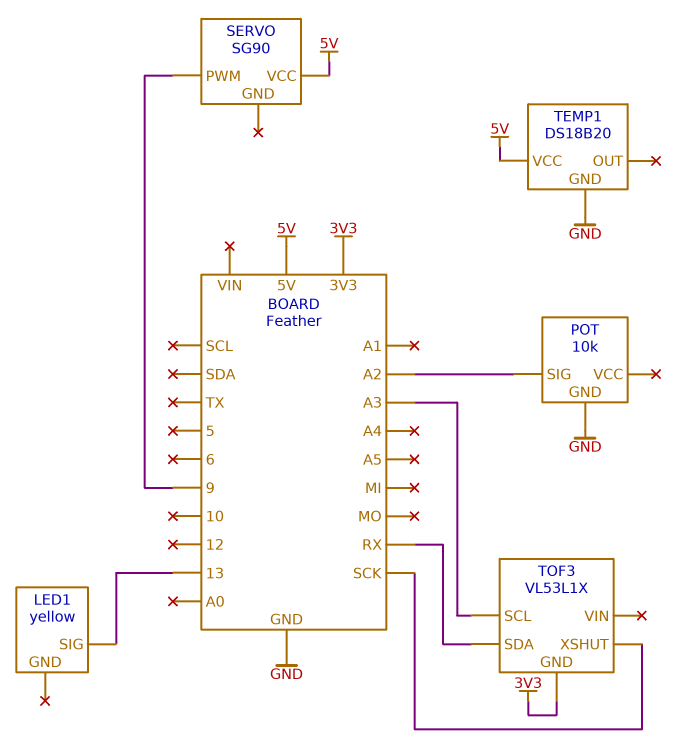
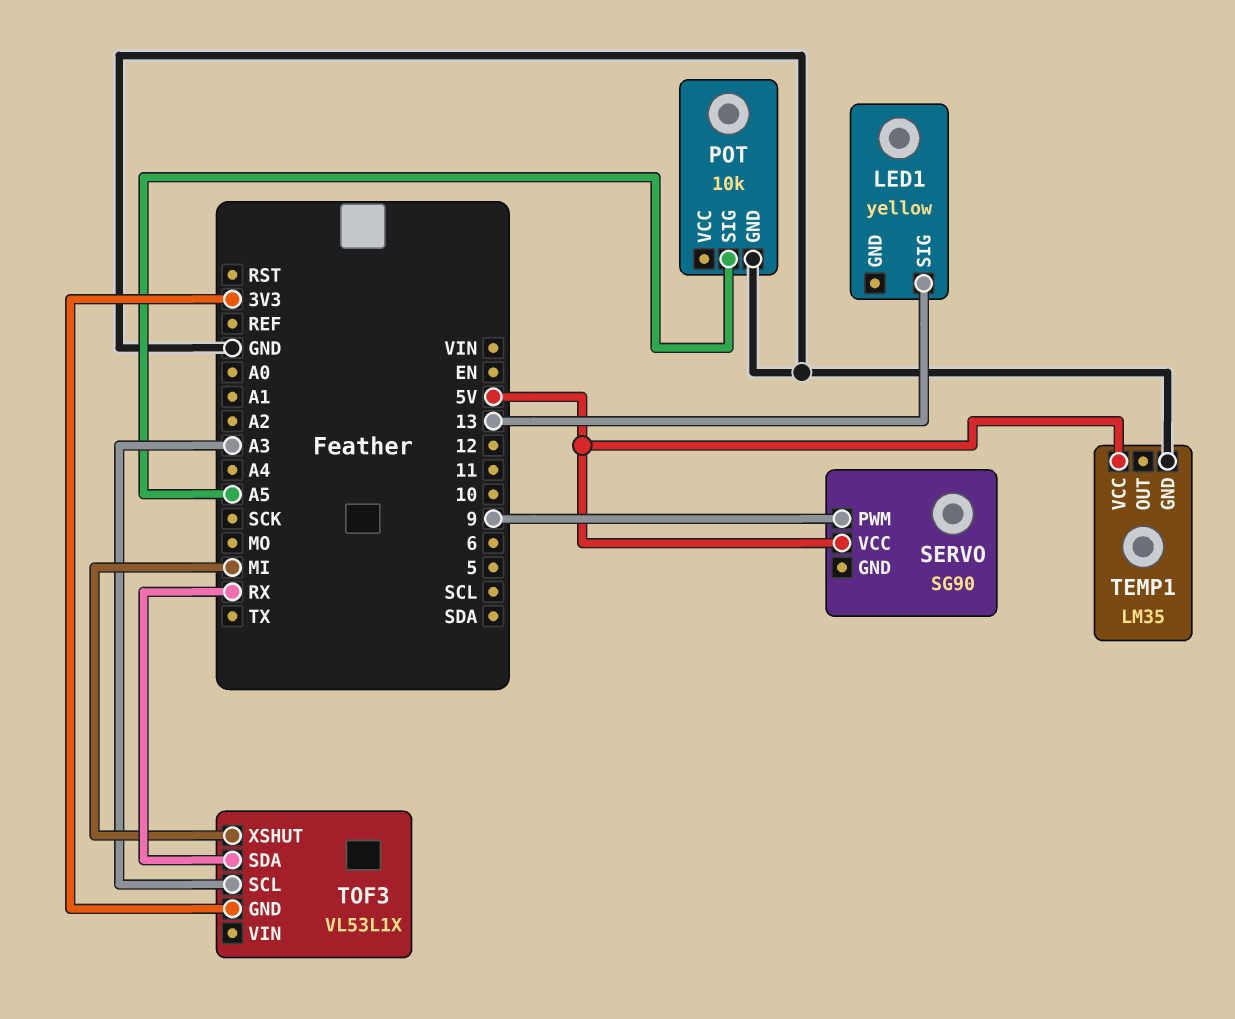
POT pin SIG: A2 -> A5
TEMP1: DS18B20 -> LM35
TOF3 pin XSHUT: SCK -> MI

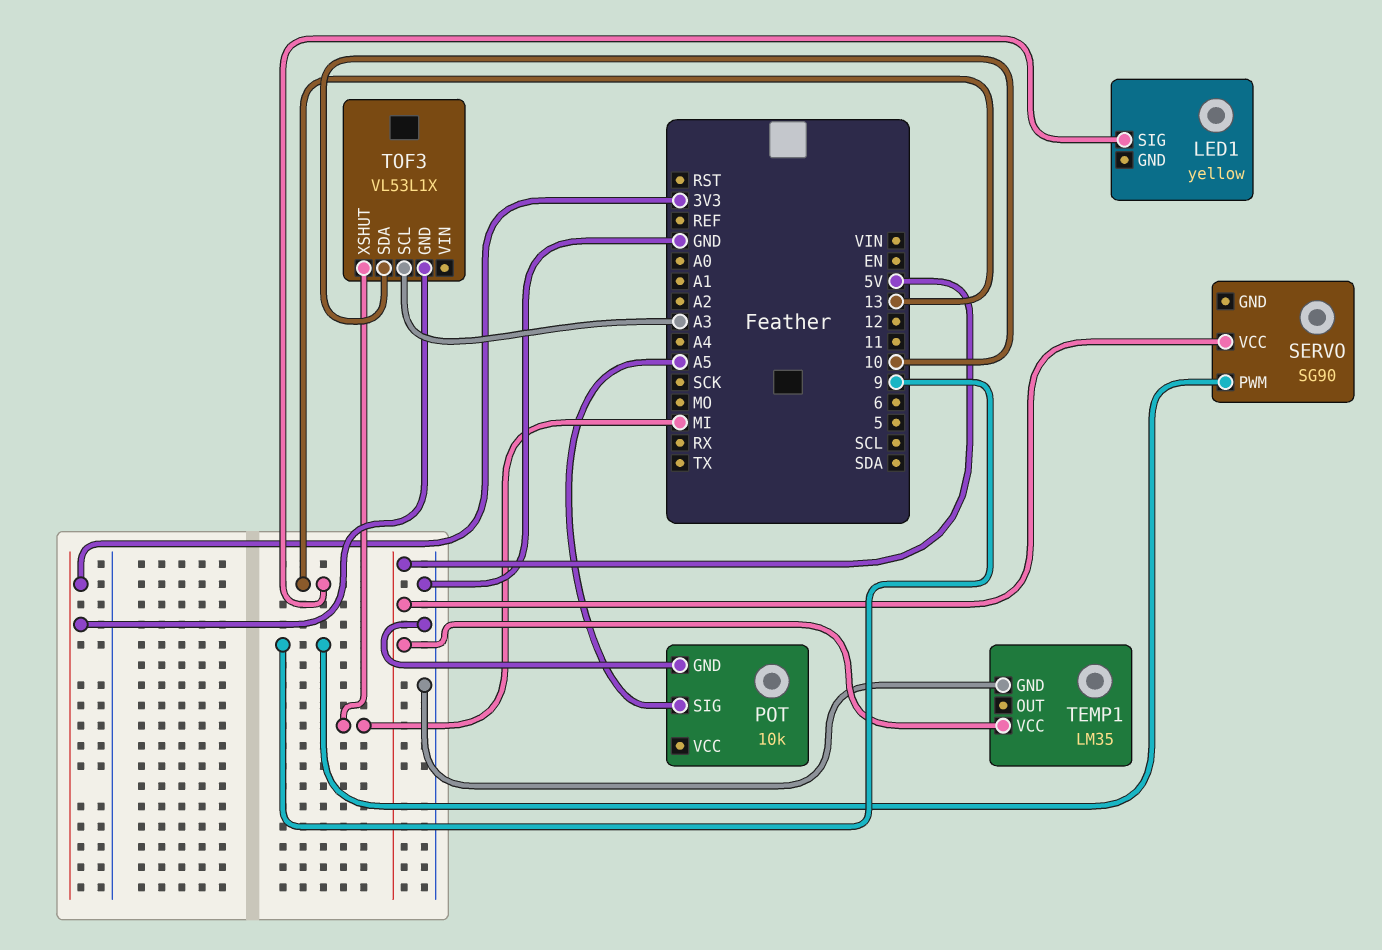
TOF3 pin SDA: RX -> 10

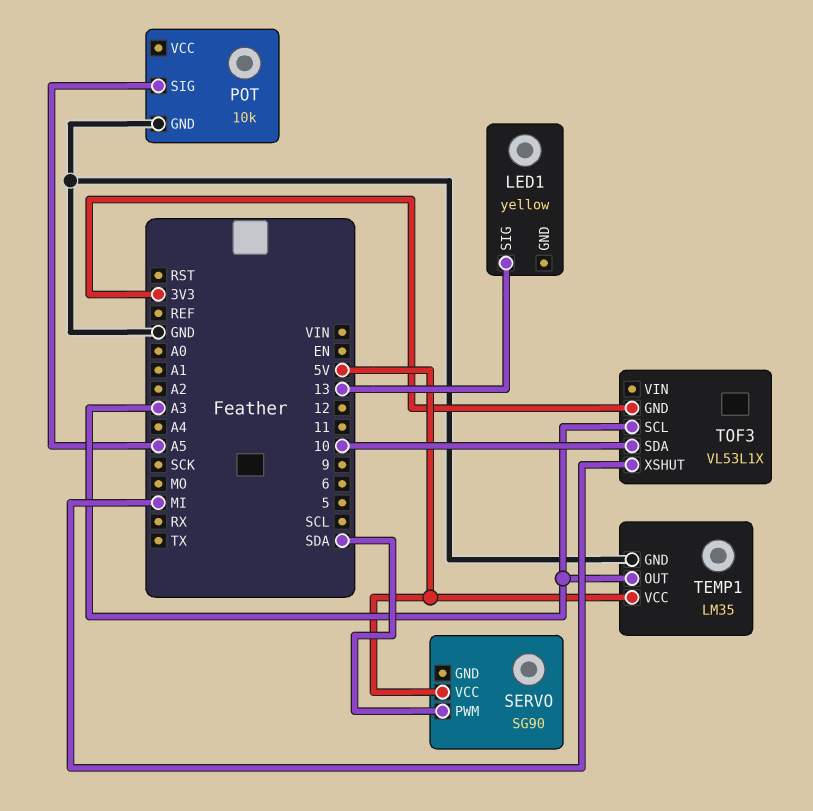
SERVO pin PWM: 9 -> SDA
TEMP1 pin OUT: none -> A3

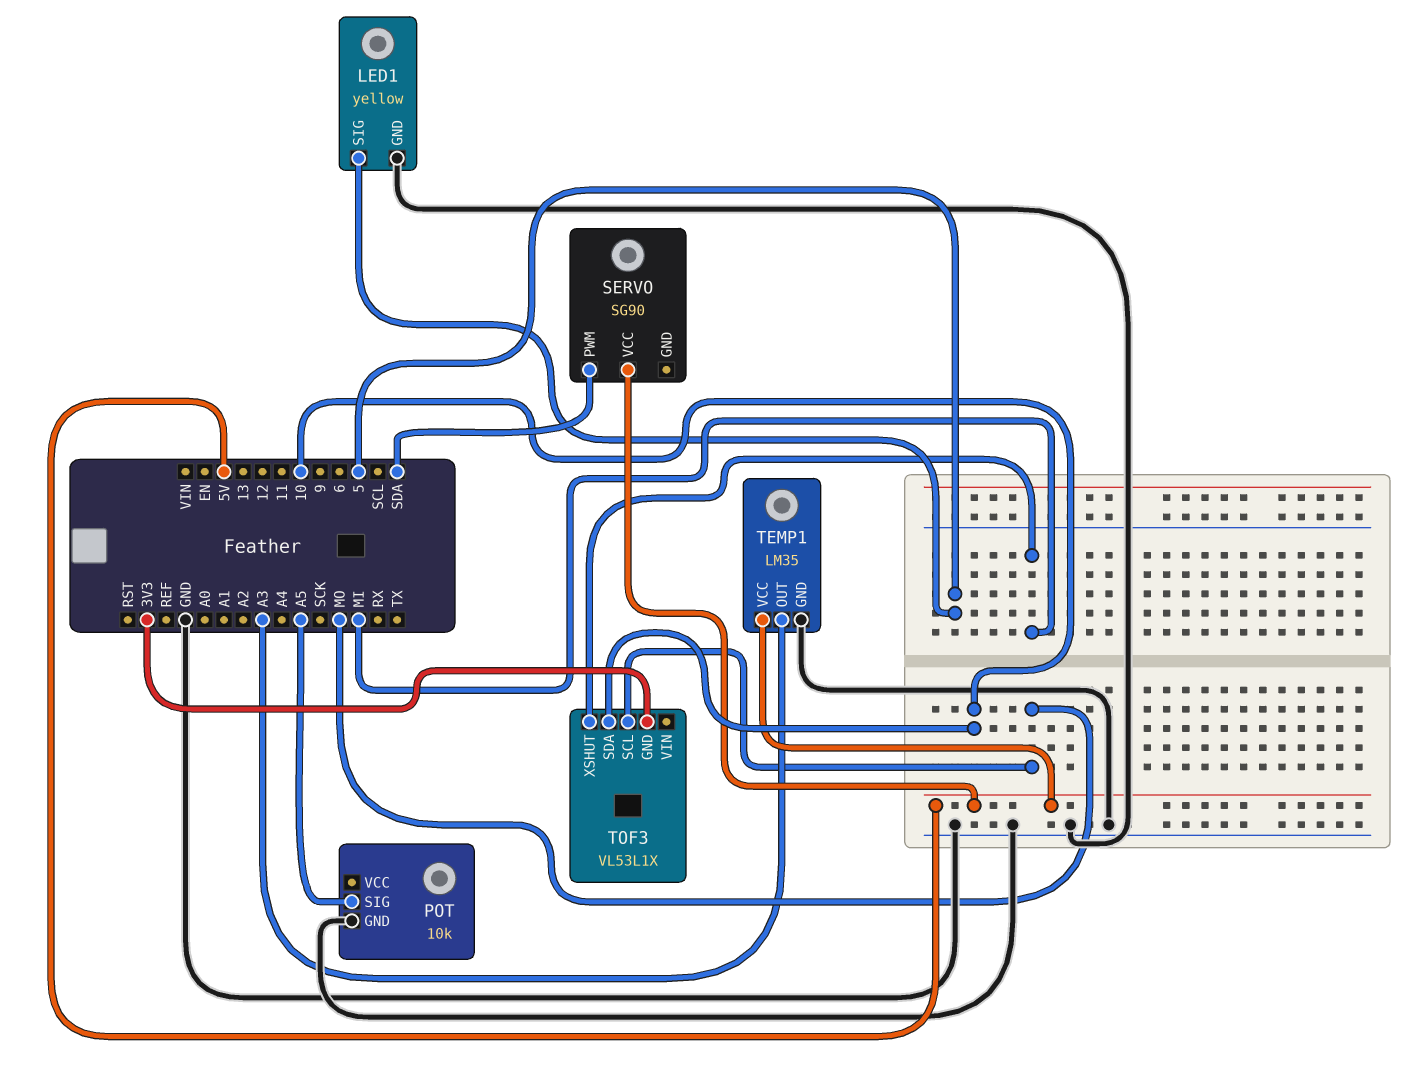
LED1 pin GND: none -> GND
LED1 pin SIG: 13 -> 5
TOF3 pin SCL: A3 -> MO

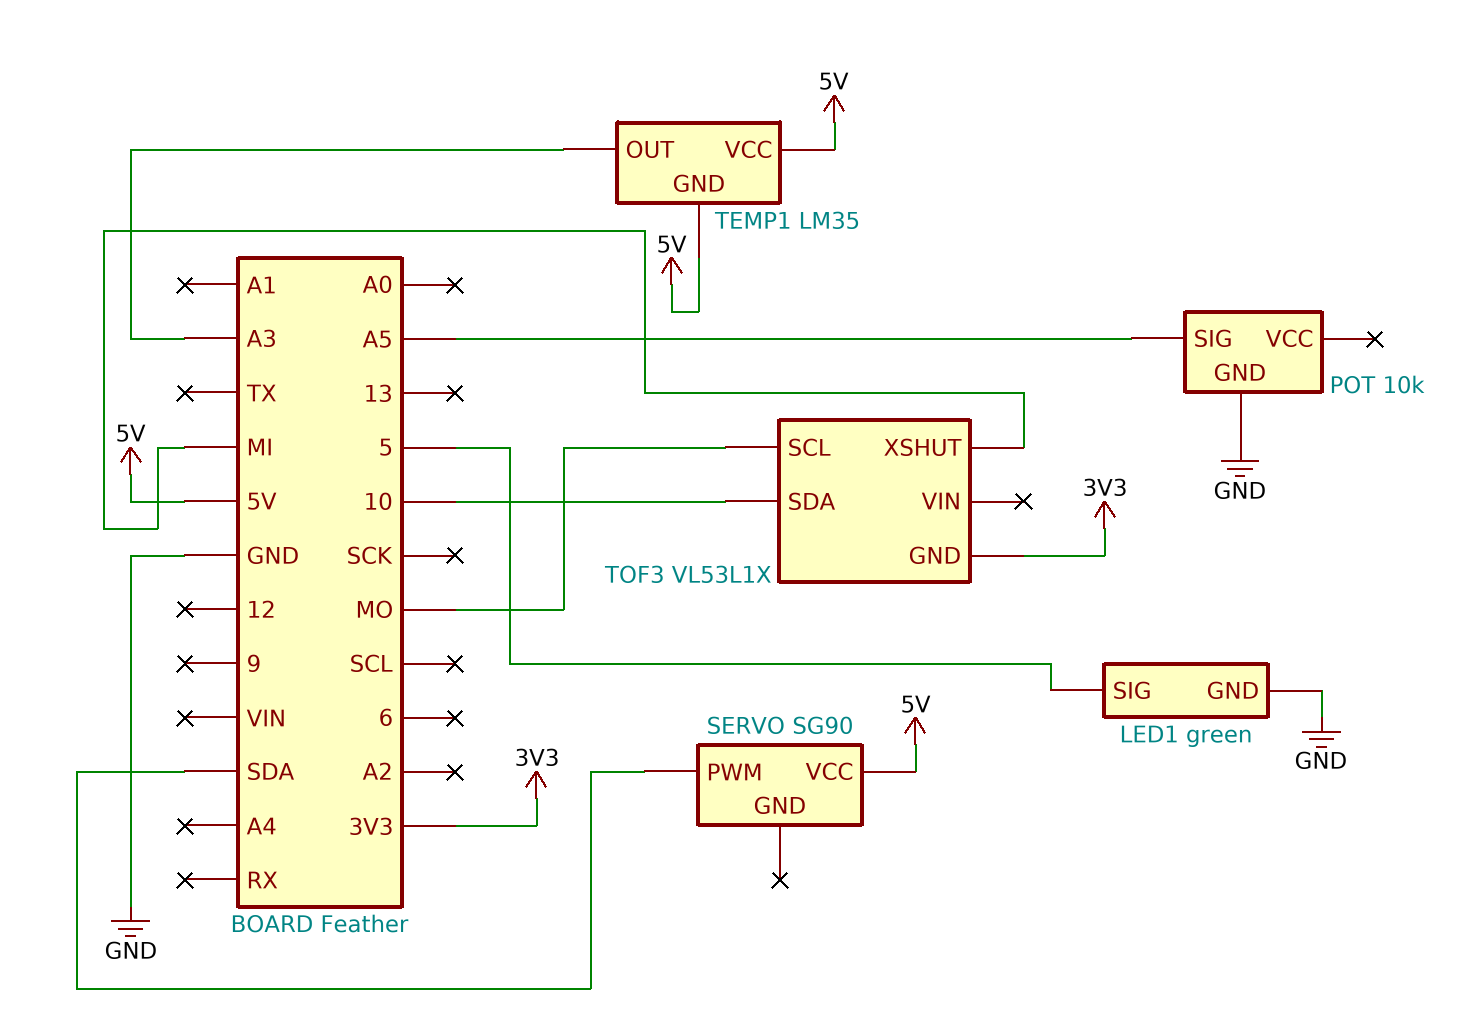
LED1: yellow -> green
TEMP1 pin GND: GND -> 5V

